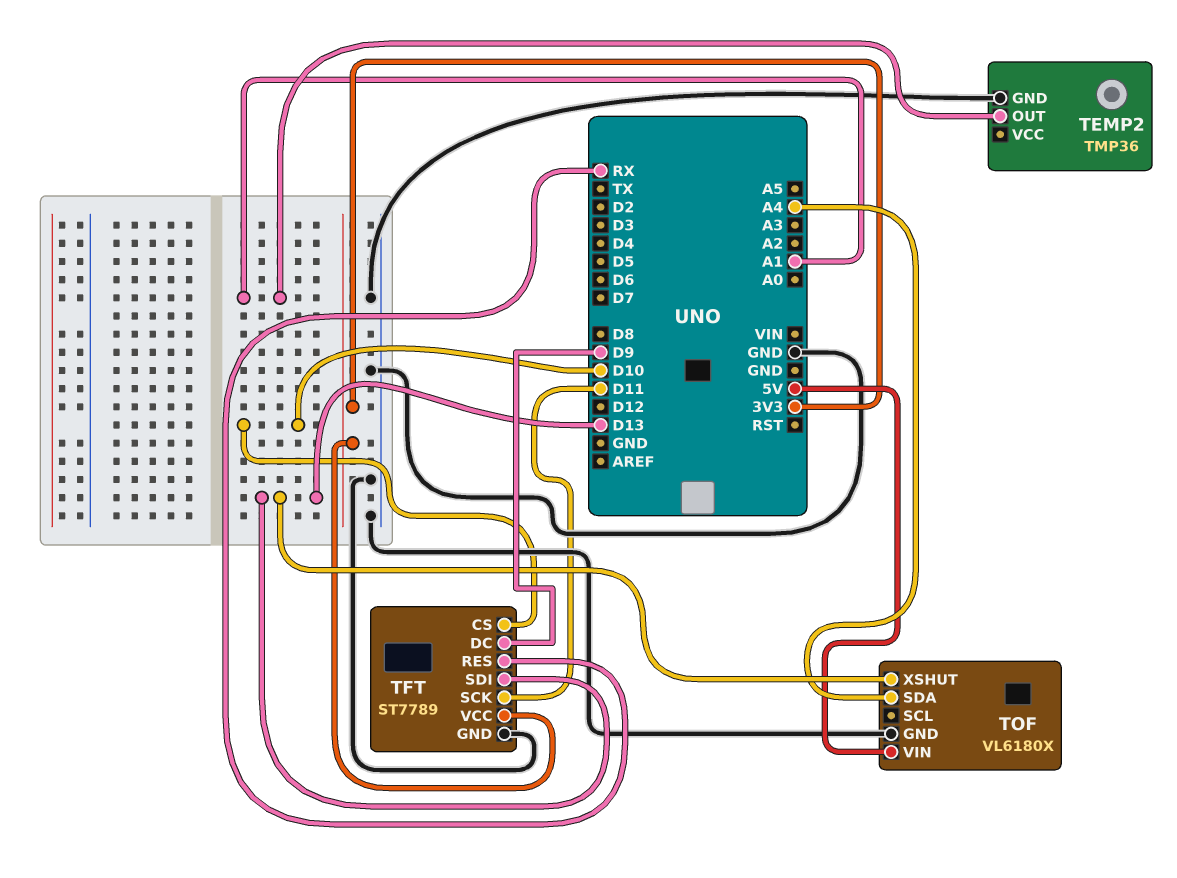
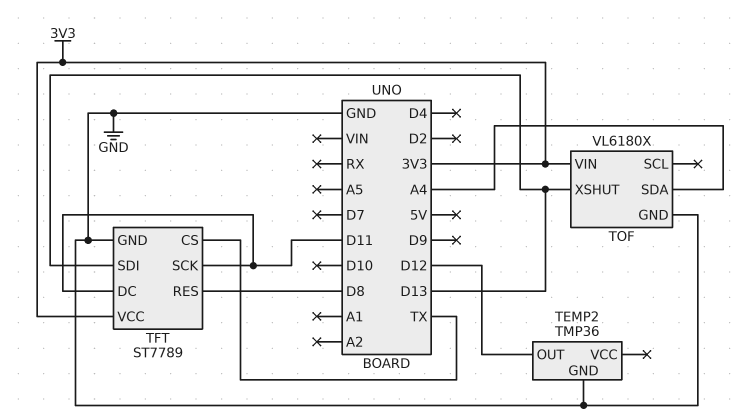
TEMP2 pin OUT: A1 -> D12
TFT pin CS: D10 -> TX
TFT pin DC: D9 -> D11
TFT pin RES: RX -> D8
TOF pin VIN: 5V -> 3V3

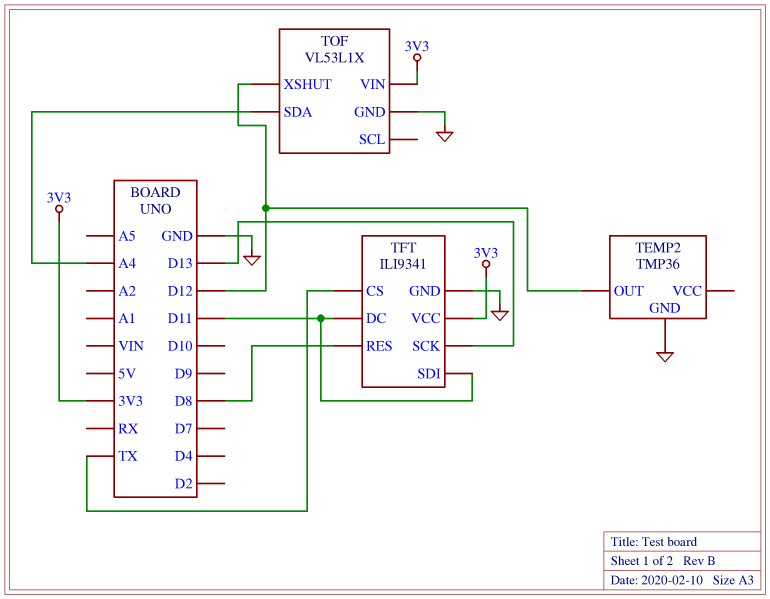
TFT: ST7789 -> ILI9341
TFT pin SCK: D11 -> D13
TFT pin SDI: D13 -> D11
TOF: VL6180X -> VL53L1X
TOF pin XSHUT: D13 -> D12

